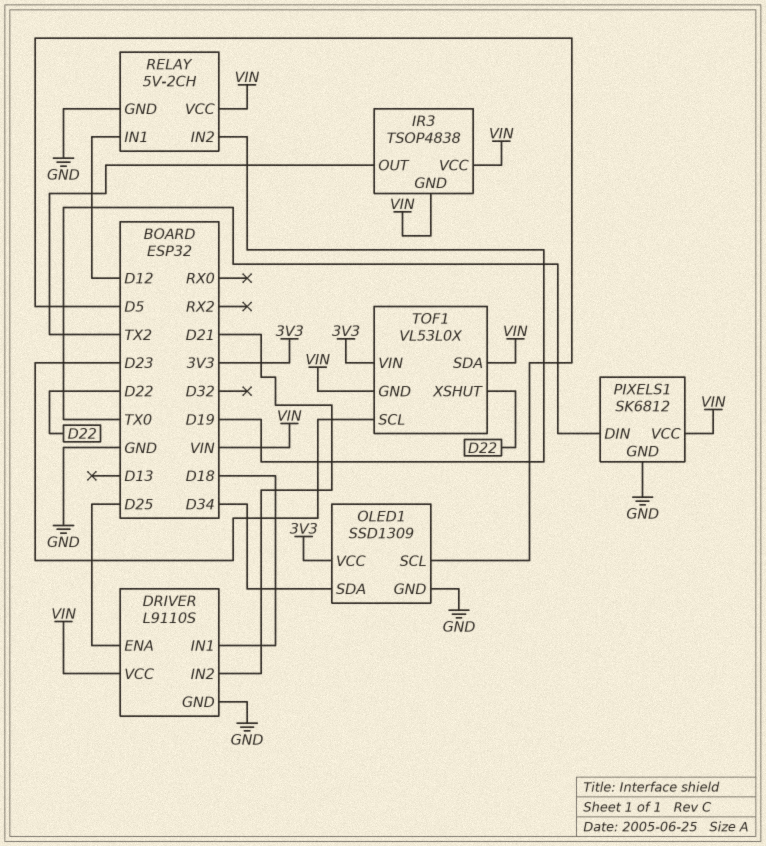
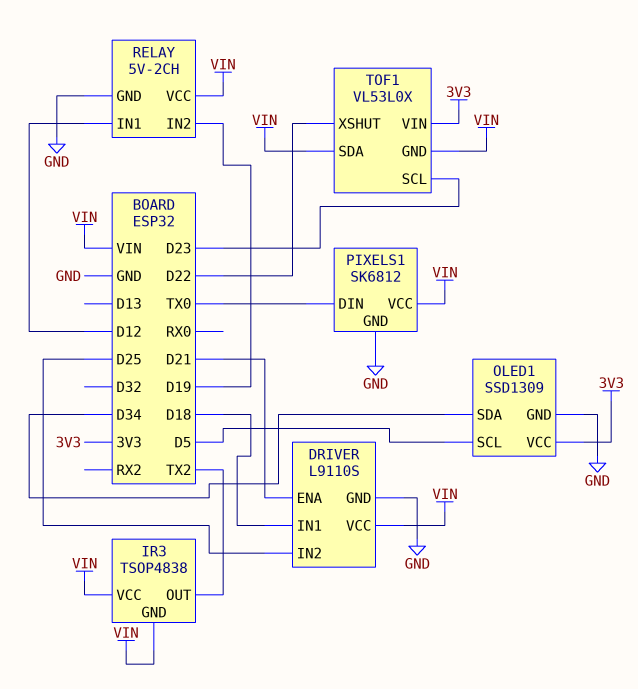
DRIVER pin ENA: D25 -> D21
DRIVER pin IN2: D21 -> D25

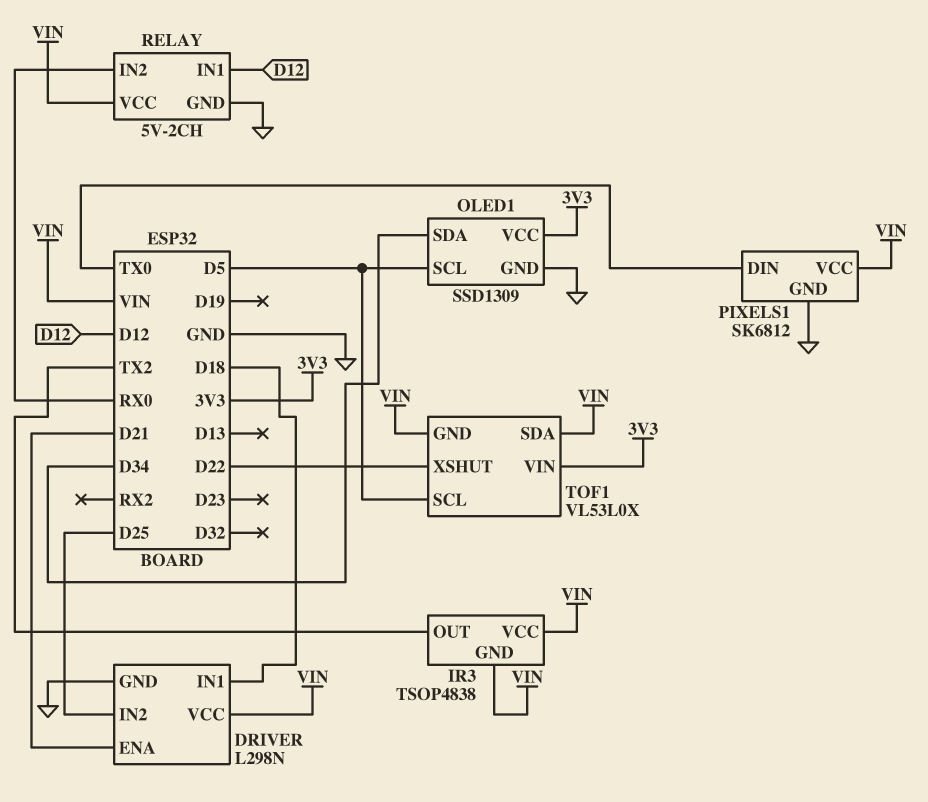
DRIVER: L9110S -> L298N
RELAY pin IN2: D19 -> RX0
TOF1 pin SCL: D23 -> D5

